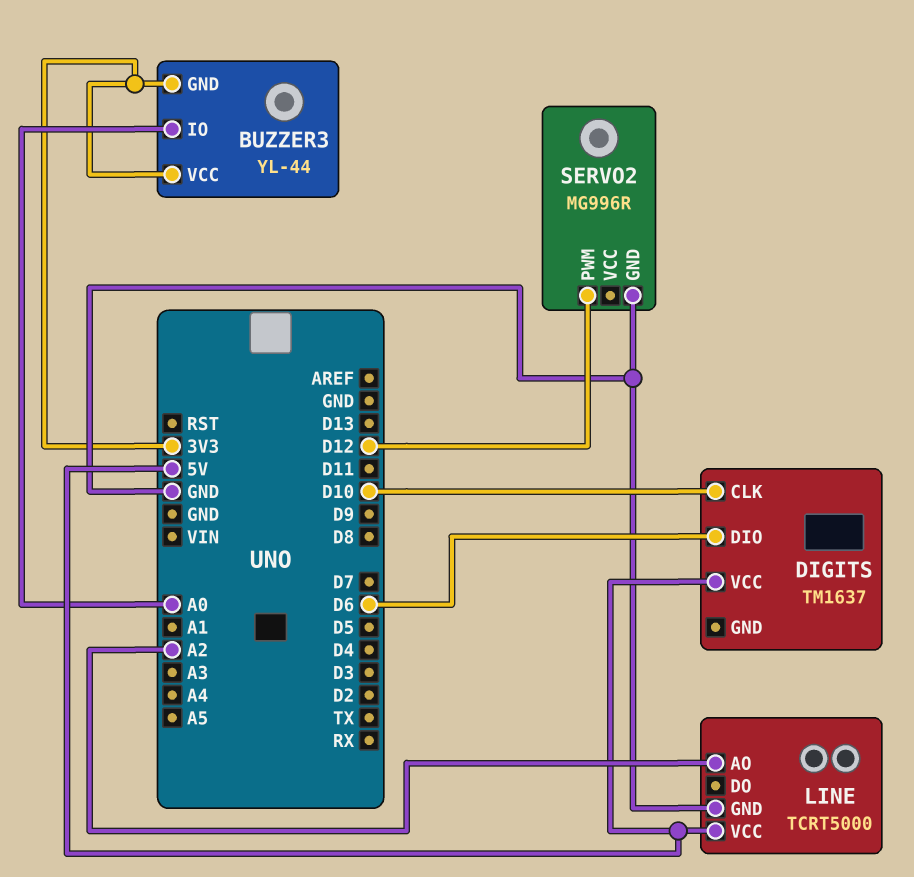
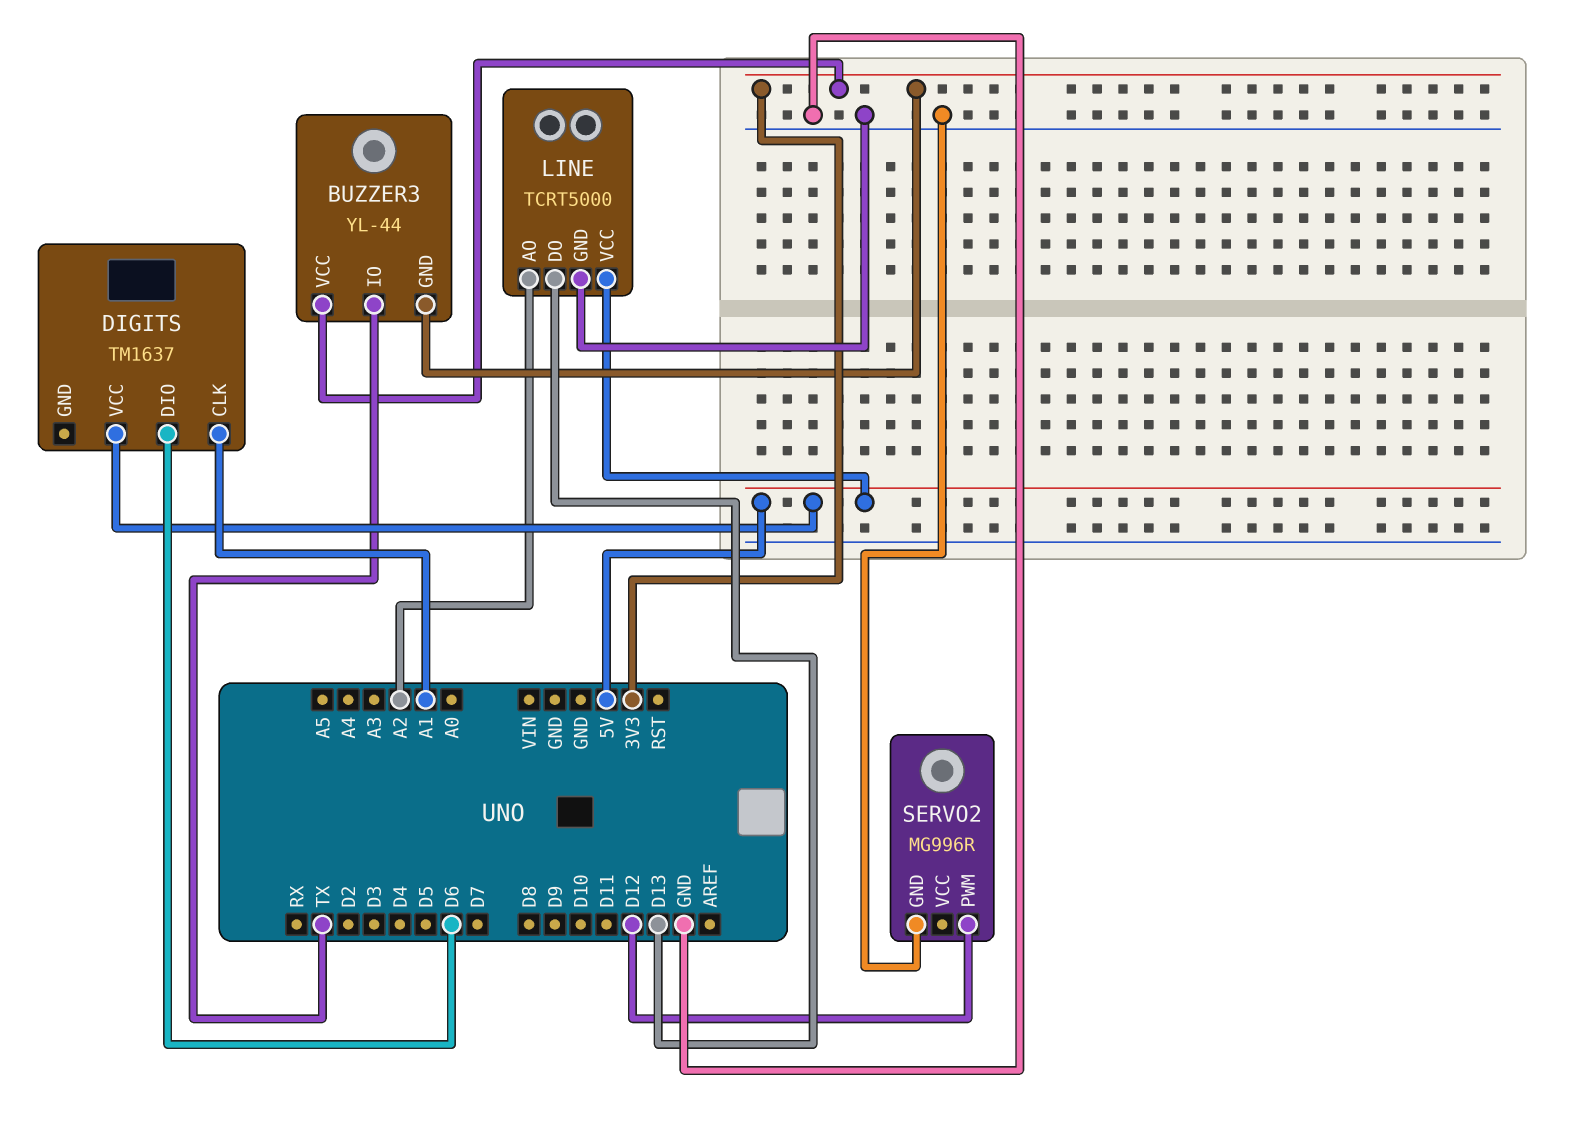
BUZZER3 pin IO: A0 -> TX
DIGITS pin CLK: D10 -> A1
LINE pin DO: none -> D13

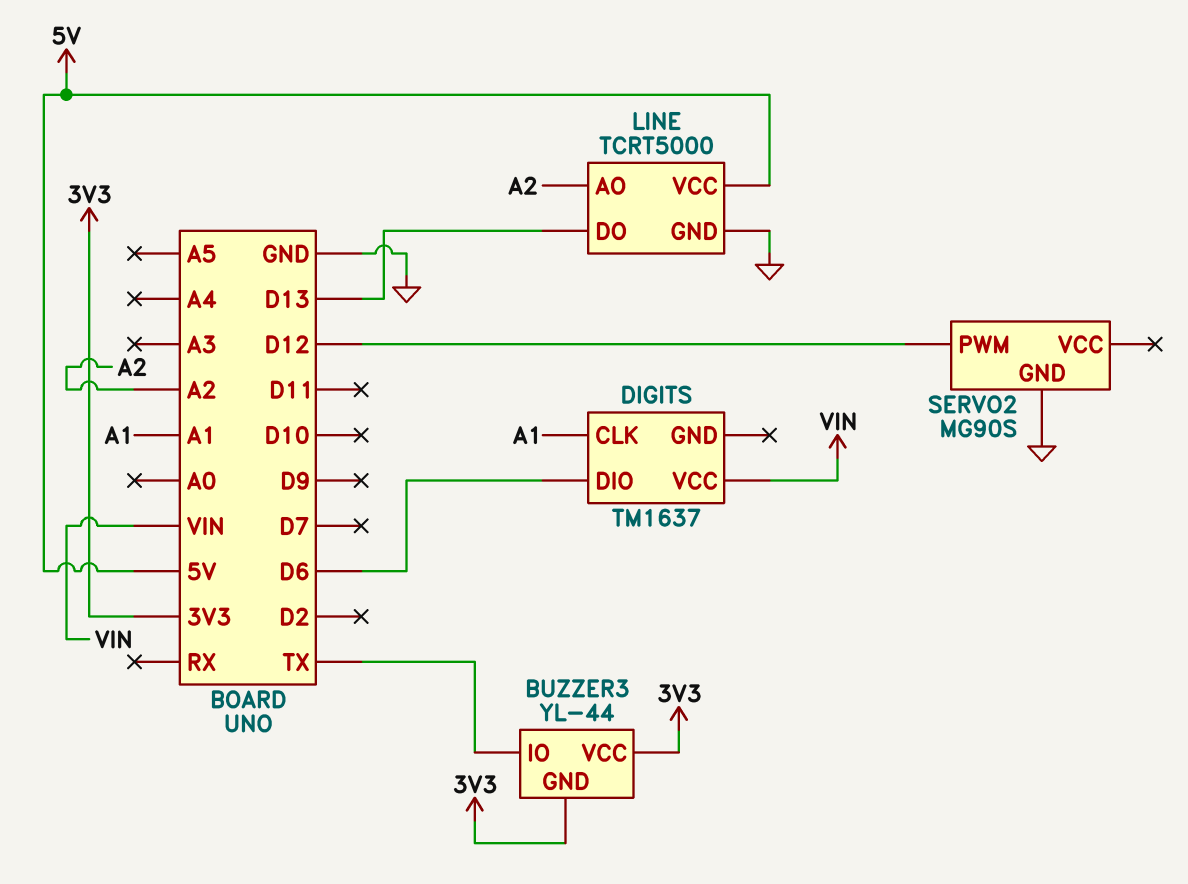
DIGITS pin VCC: 5V -> VIN
SERVO2: MG996R -> MG90S

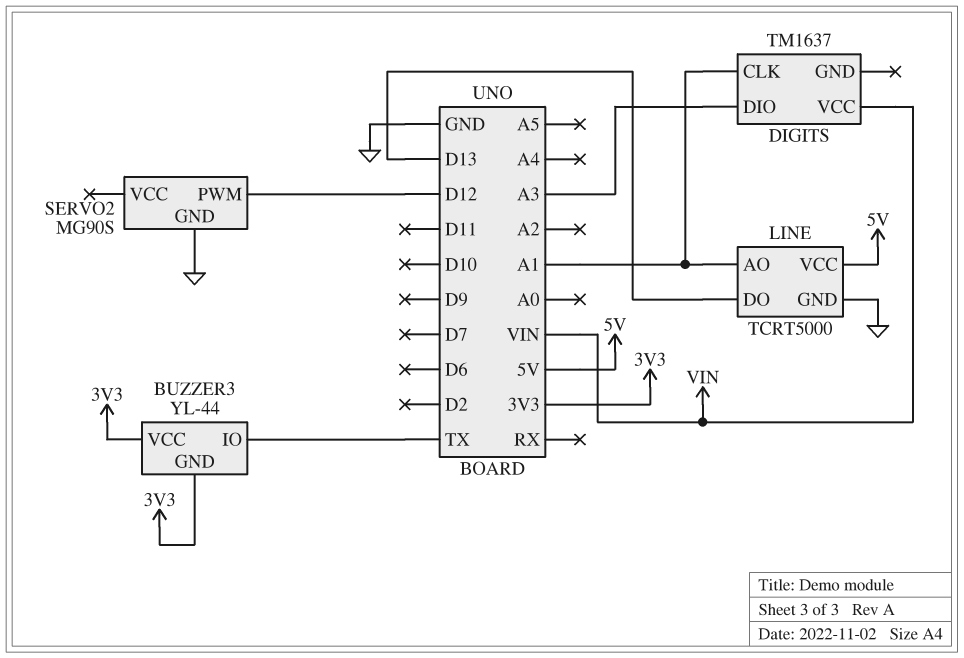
DIGITS pin DIO: D6 -> A3
LINE pin AO: A2 -> A1

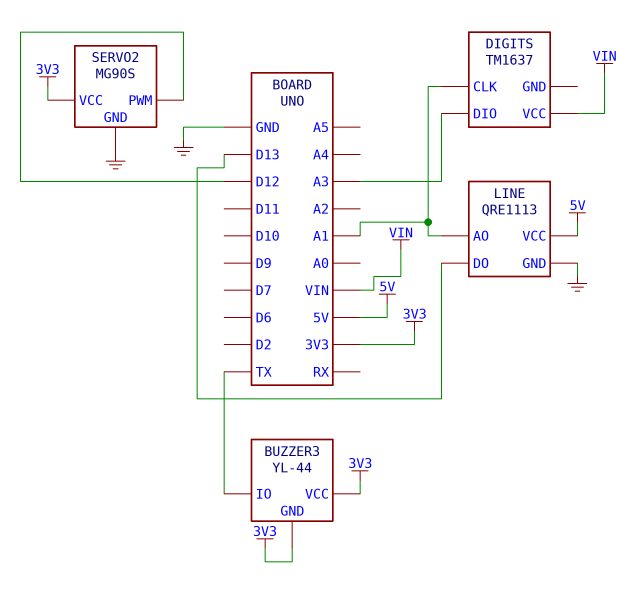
LINE: TCRT5000 -> QRE1113
SERVO2 pin VCC: none -> 3V3

